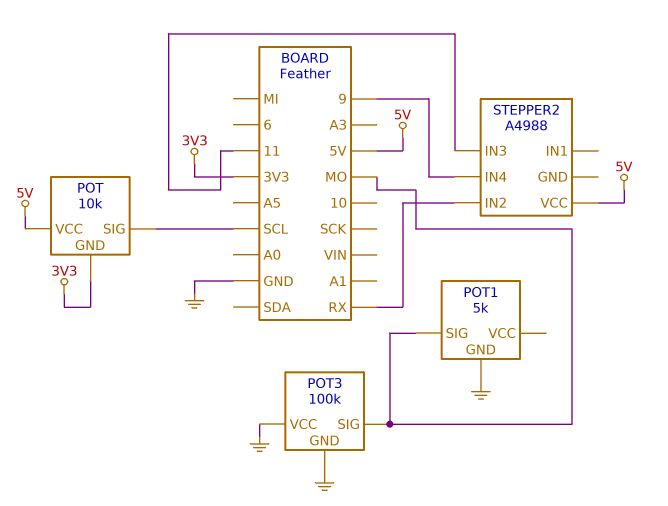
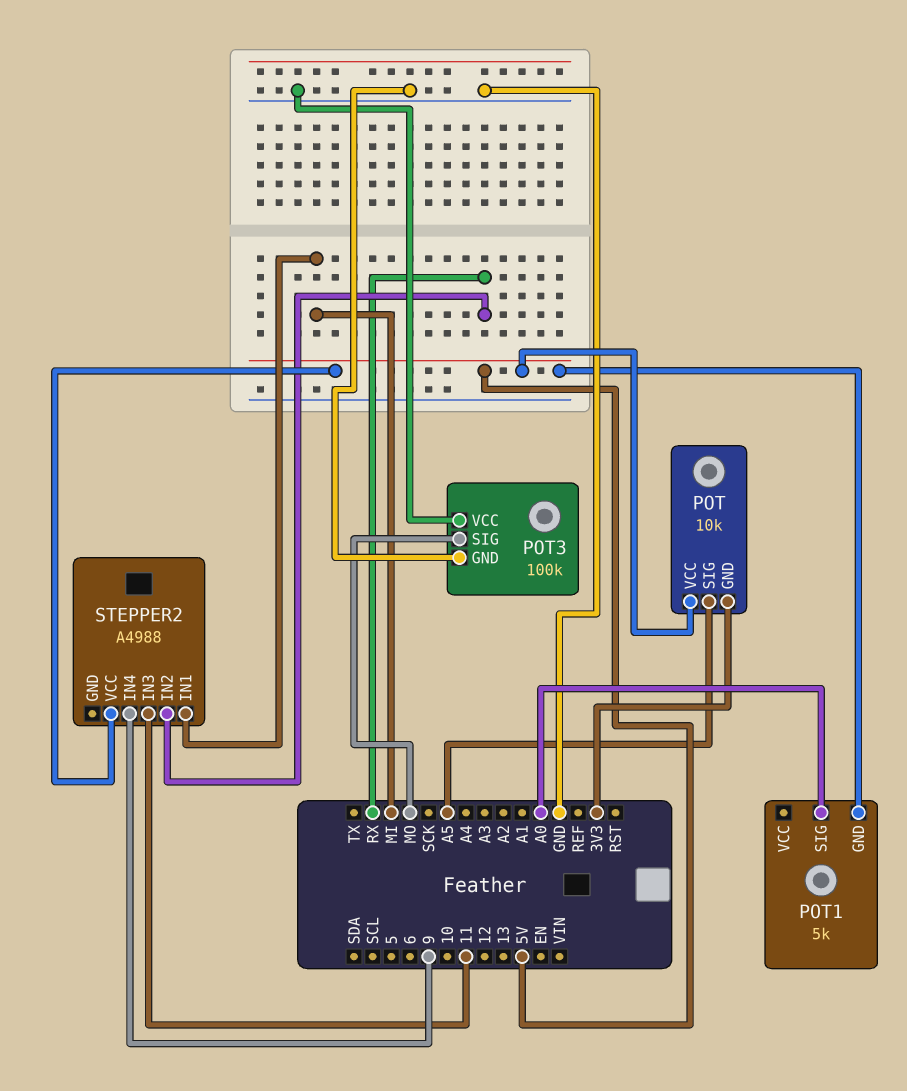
POT pin SIG: SCL -> A5
POT1 pin GND: GND -> 5V
POT1 pin SIG: MO -> A0
STEPPER2 pin IN1: none -> MI

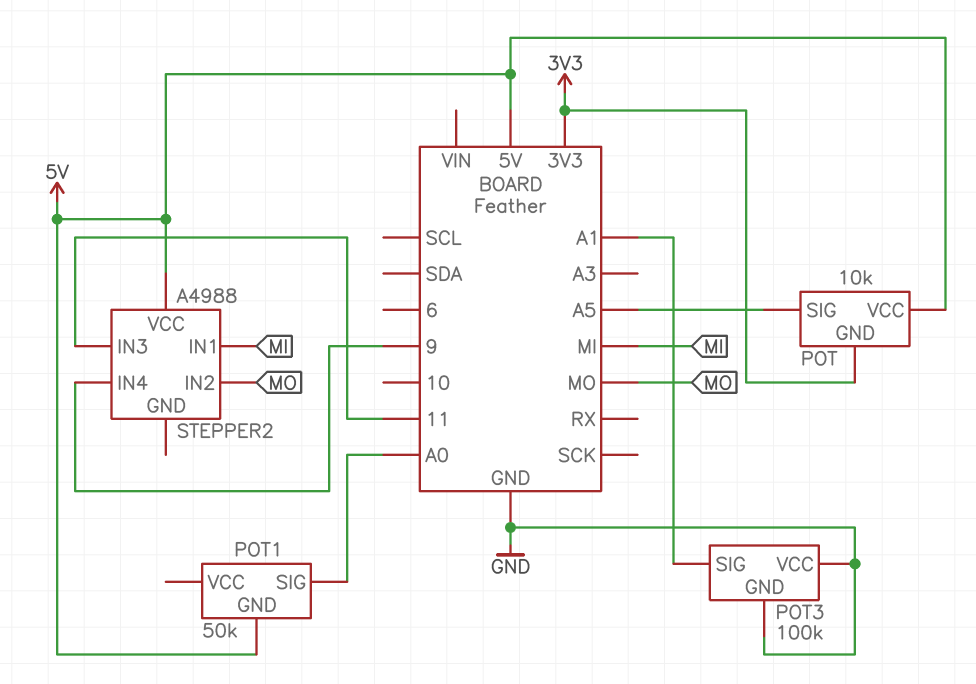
POT1: 5k -> 50k
POT3 pin SIG: MO -> A1
STEPPER2 pin IN2: RX -> MO

